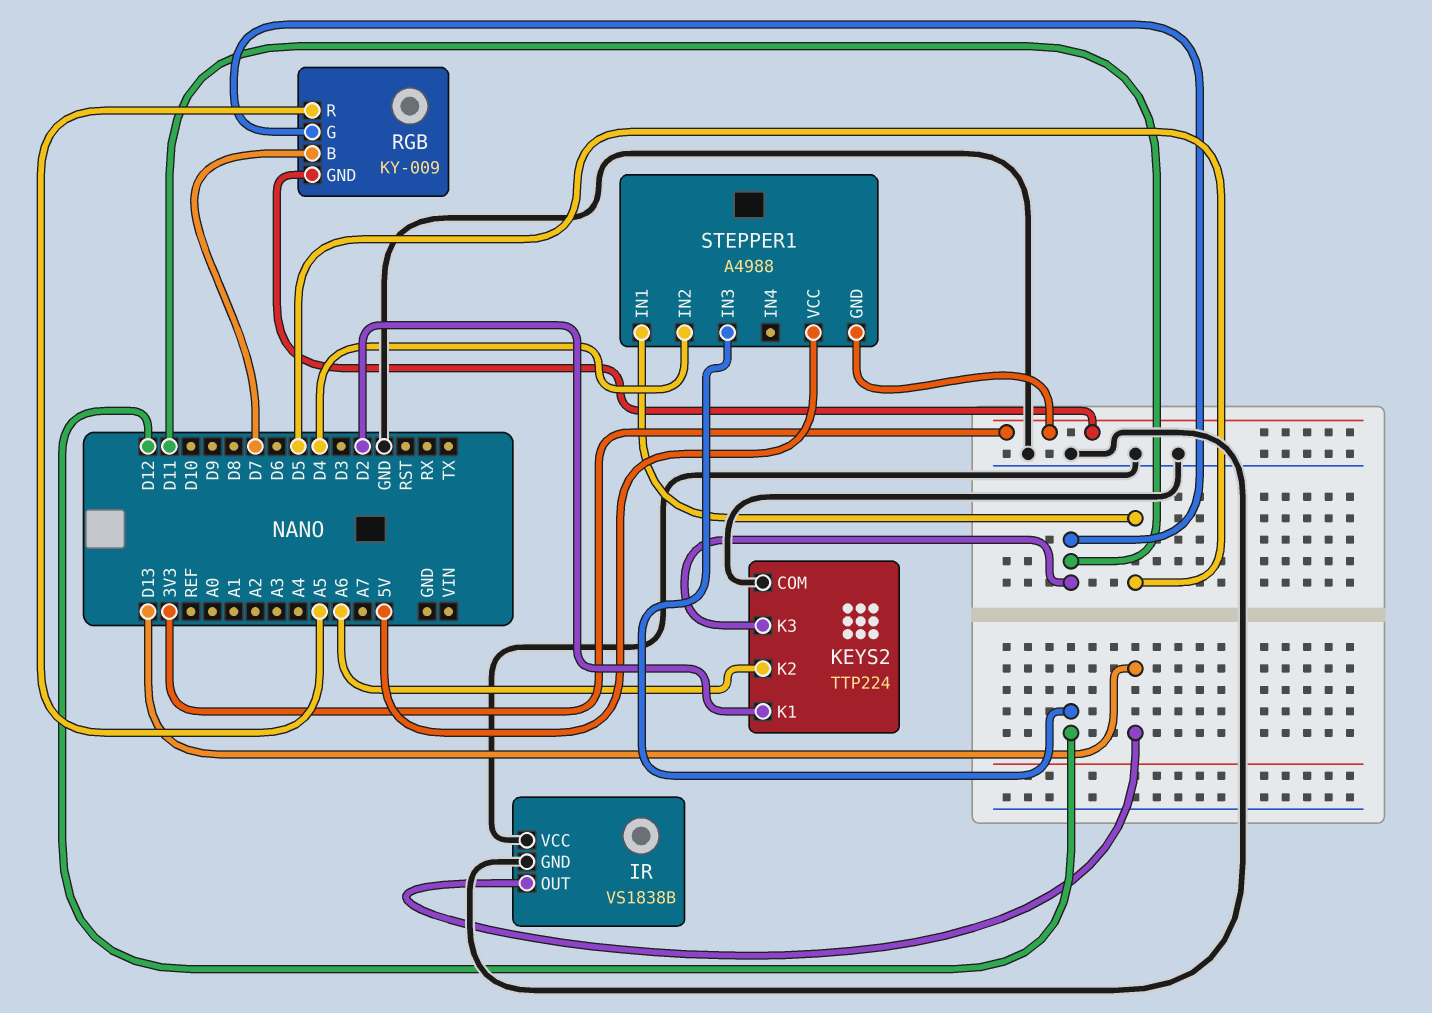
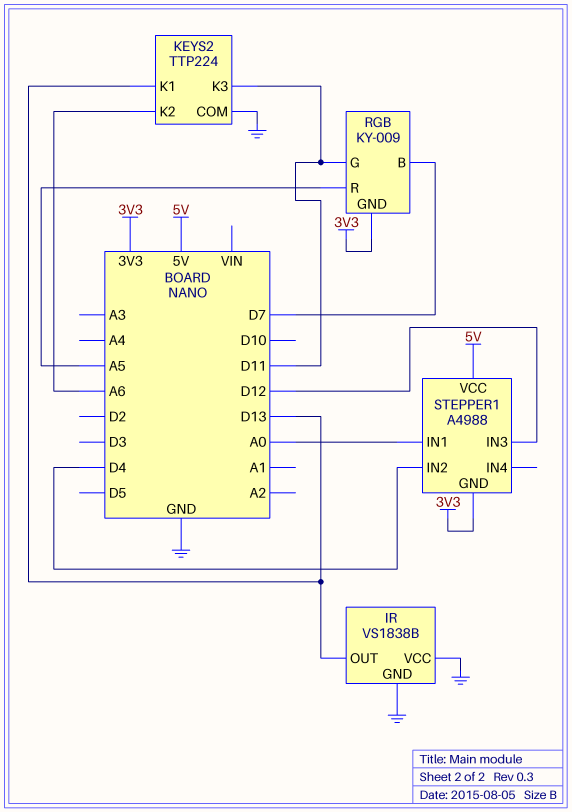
KEYS2 pin K1: D2 -> D13
STEPPER1 pin IN1: D5 -> A0

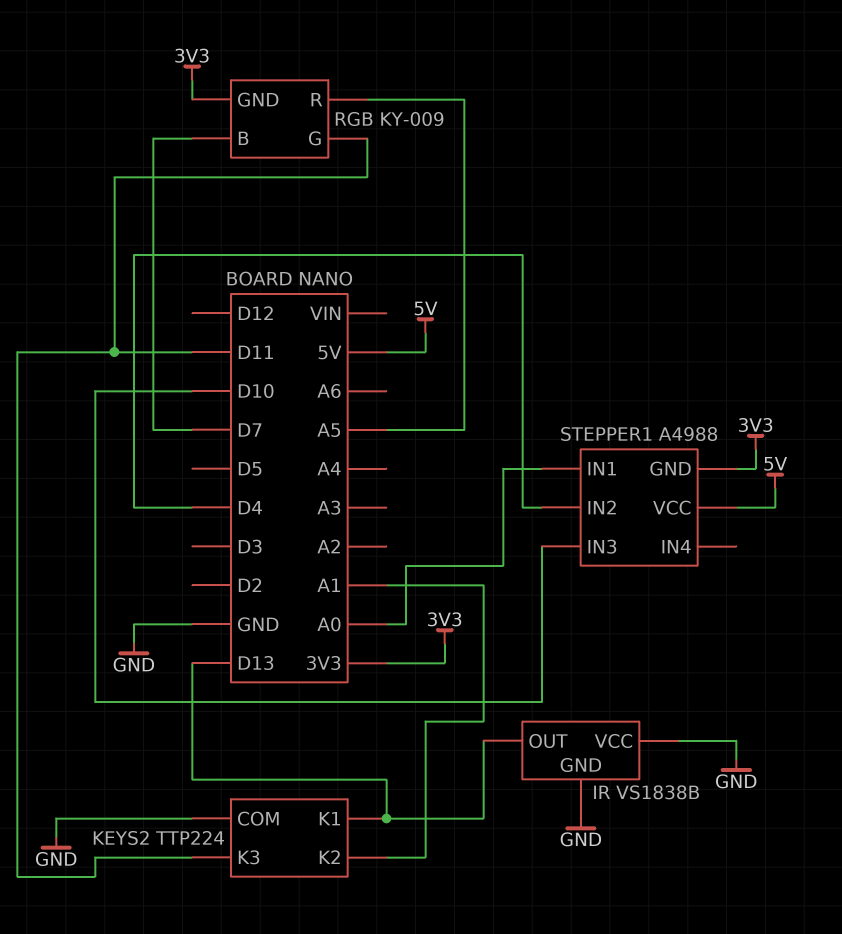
KEYS2 pin K2: A6 -> A1
STEPPER1 pin IN3: D12 -> D10

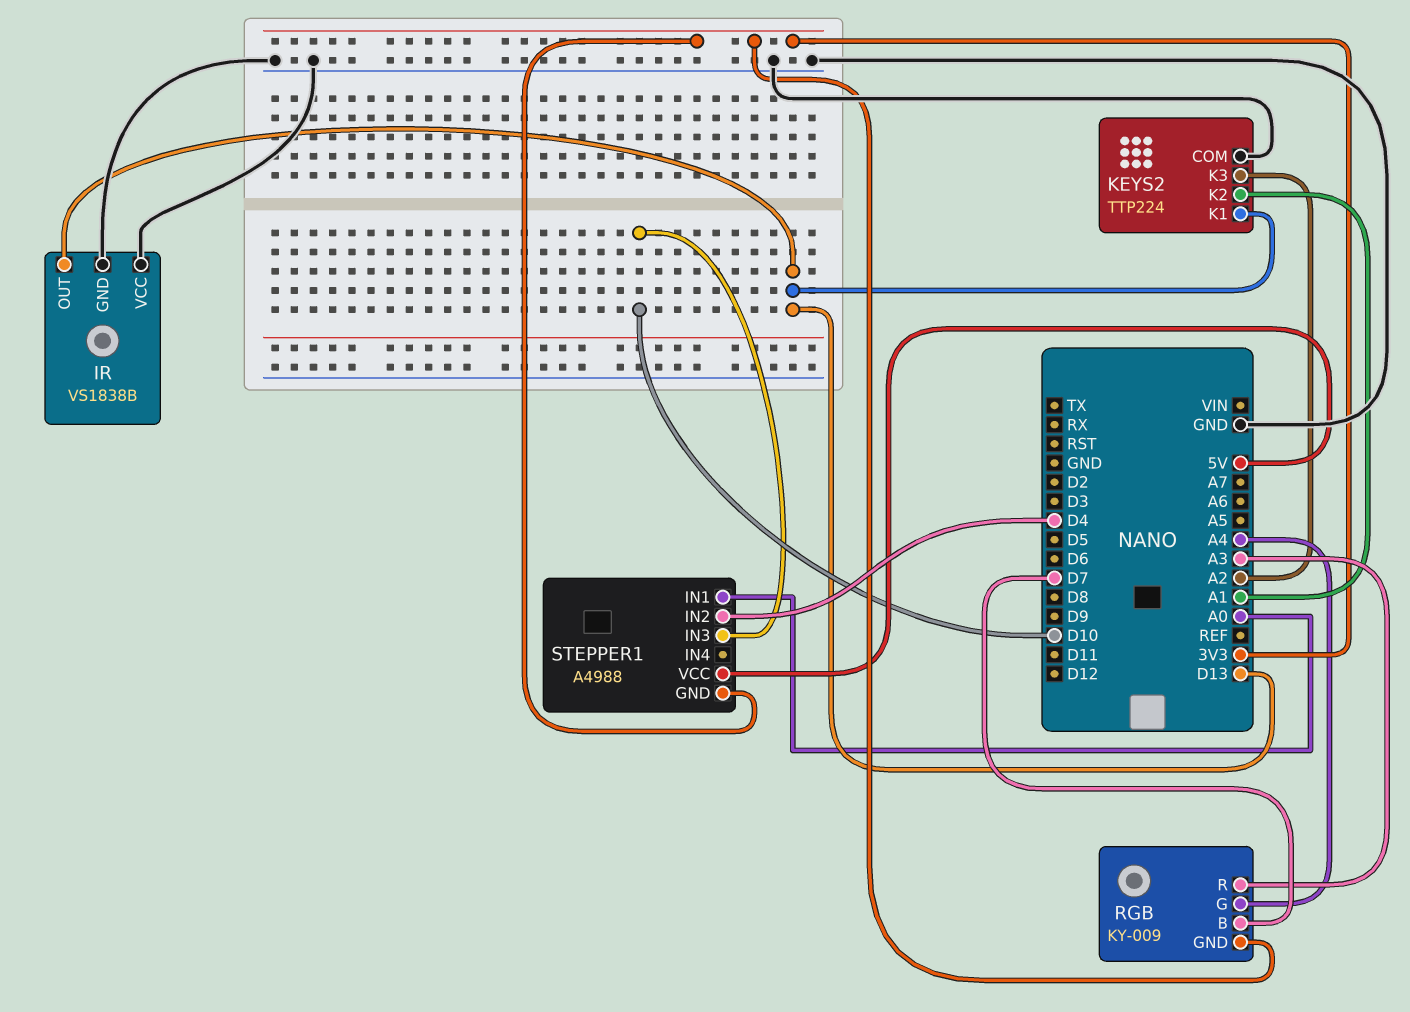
KEYS2 pin K3: D11 -> A2
RGB pin G: D11 -> A4
RGB pin R: A5 -> A3

